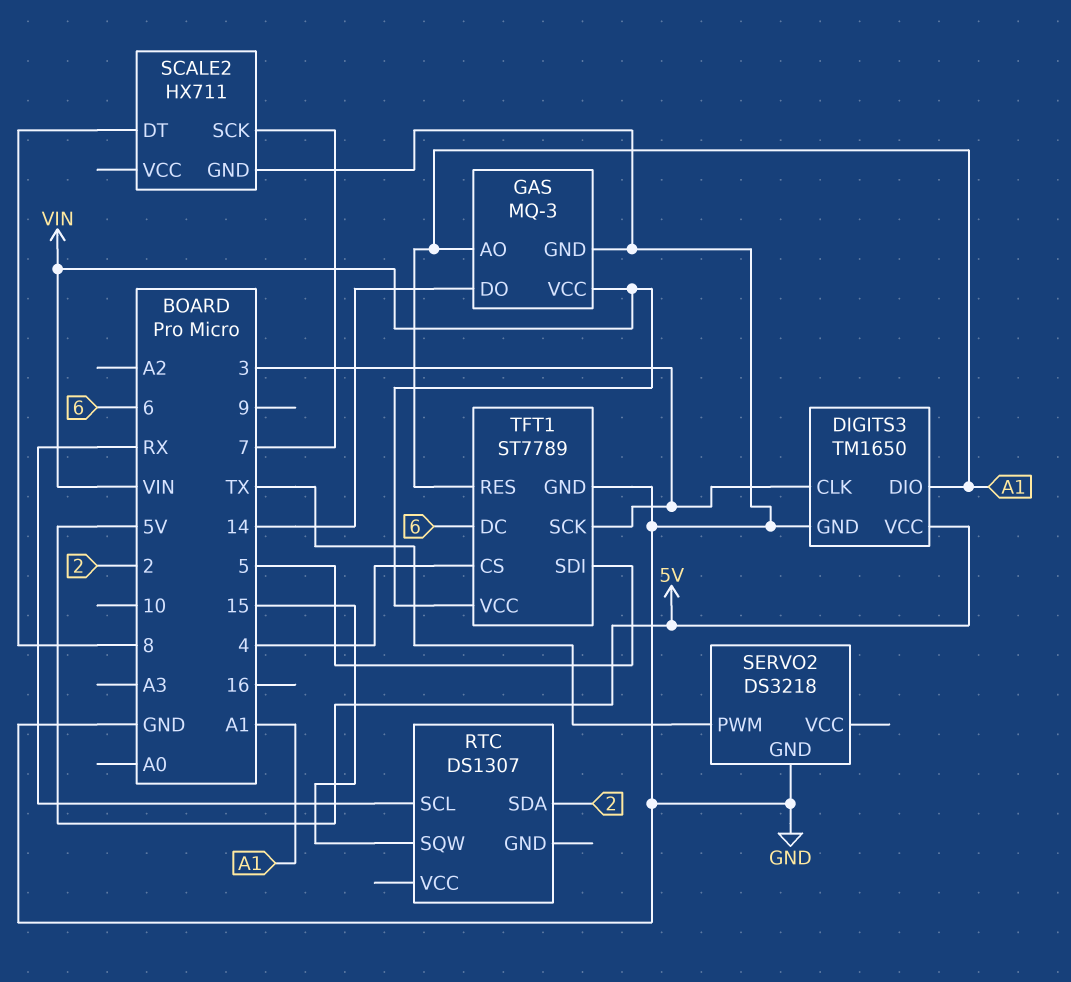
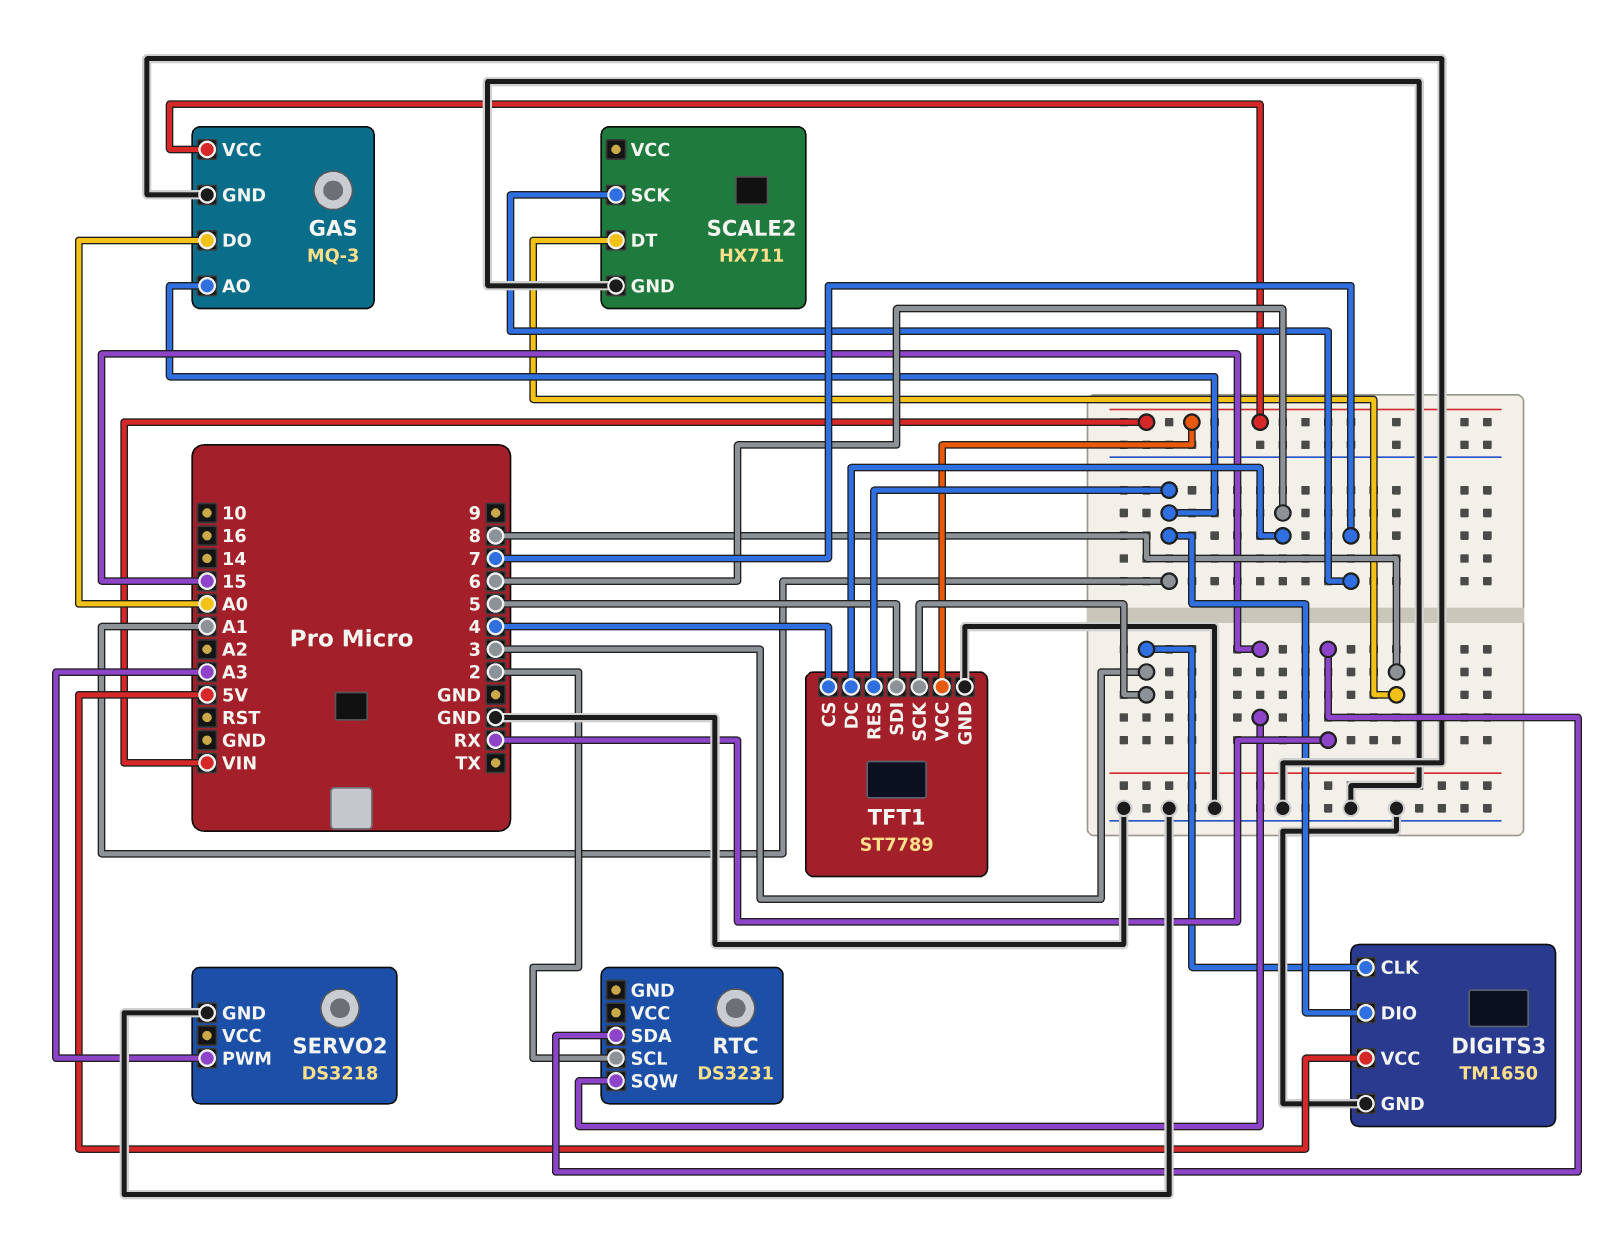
GAS pin DO: 14 -> A0
RTC: DS1307 -> DS3231
RTC pin SCL: RX -> 2
RTC pin SDA: 2 -> RX
SERVO2 pin PWM: TX -> A3

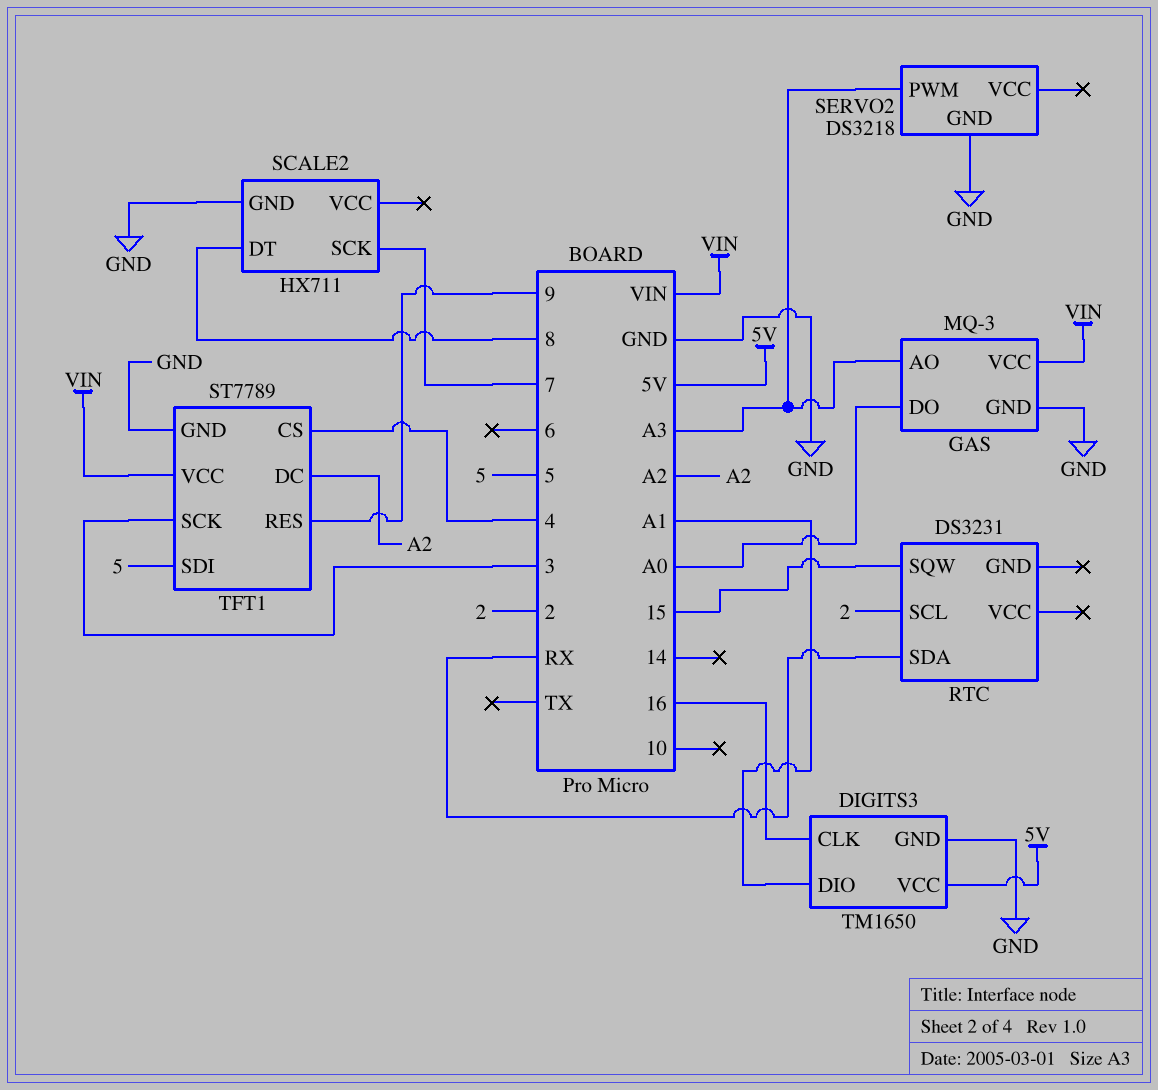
DIGITS3 pin CLK: 3 -> 16
GAS pin AO: A1 -> A3
TFT1 pin DC: 6 -> A2
TFT1 pin RES: A1 -> 9

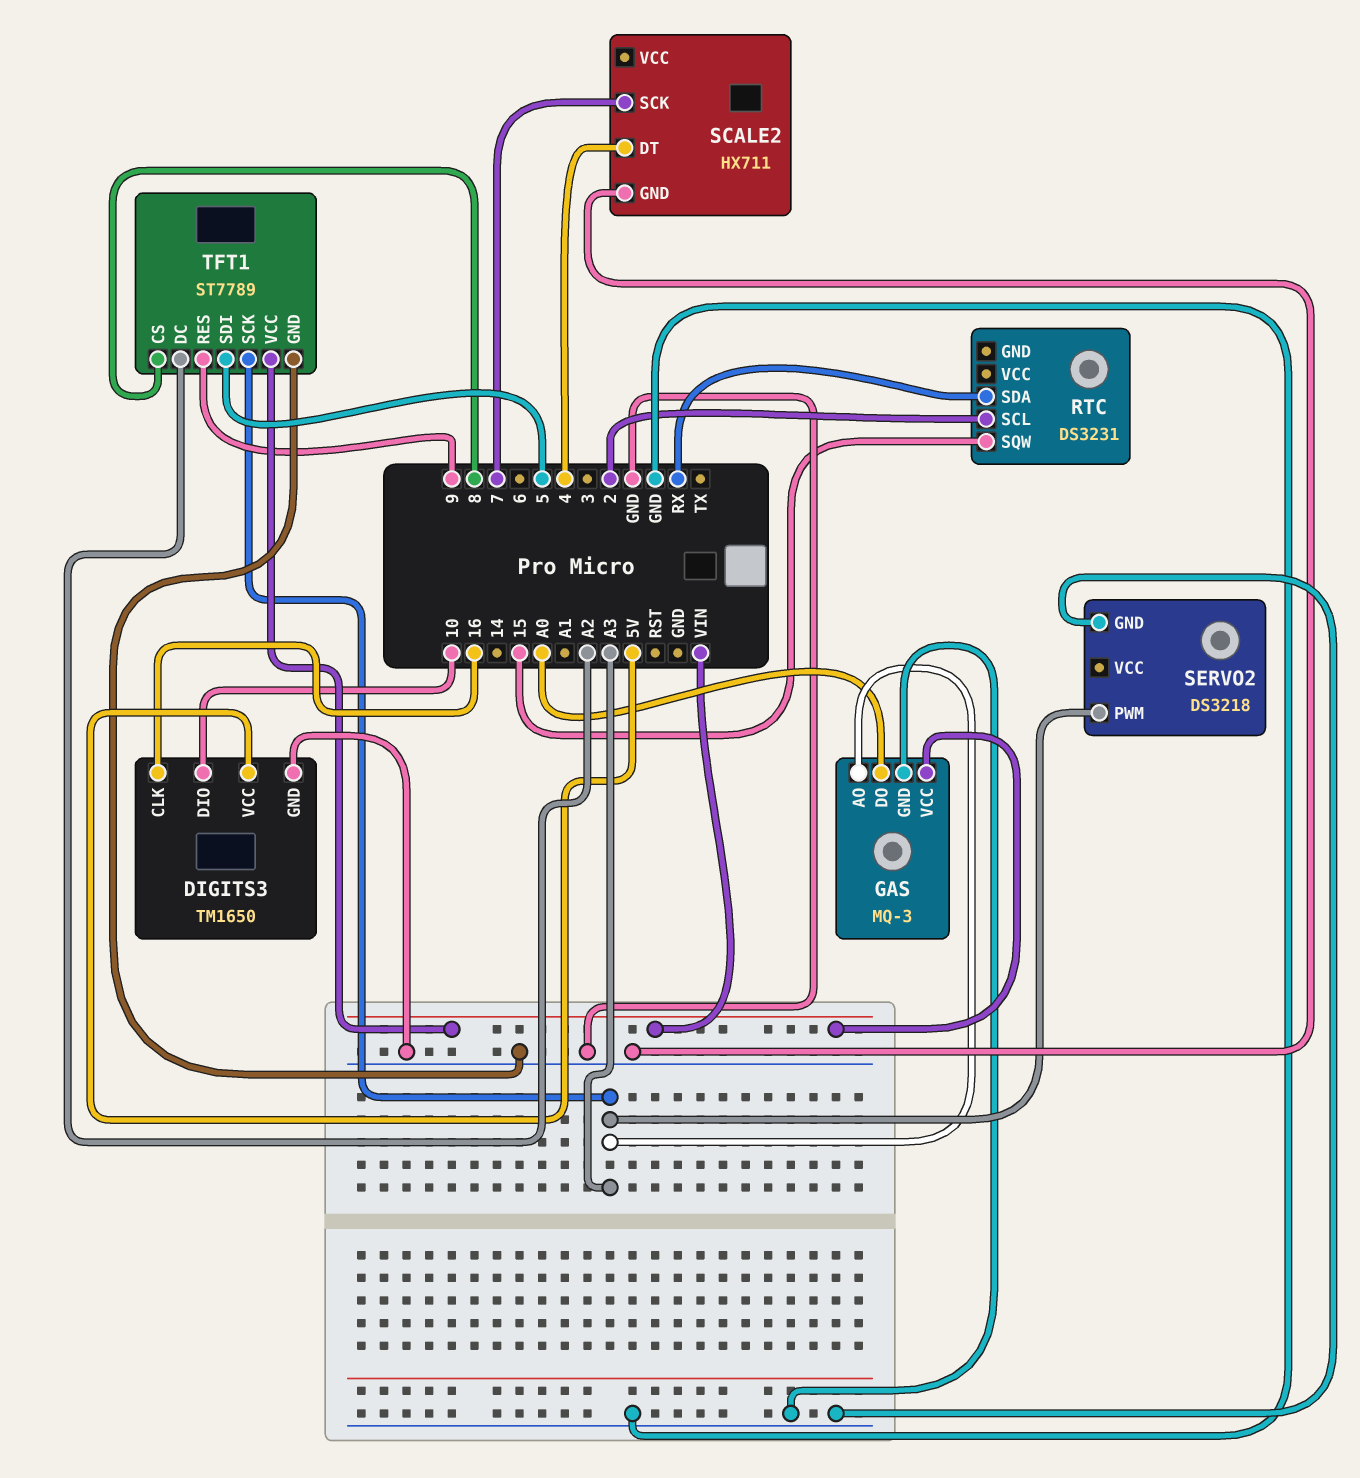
DIGITS3 pin DIO: A1 -> 10
SCALE2 pin DT: 8 -> 4
TFT1 pin CS: 4 -> 8
TFT1 pin SCK: 3 -> A3

